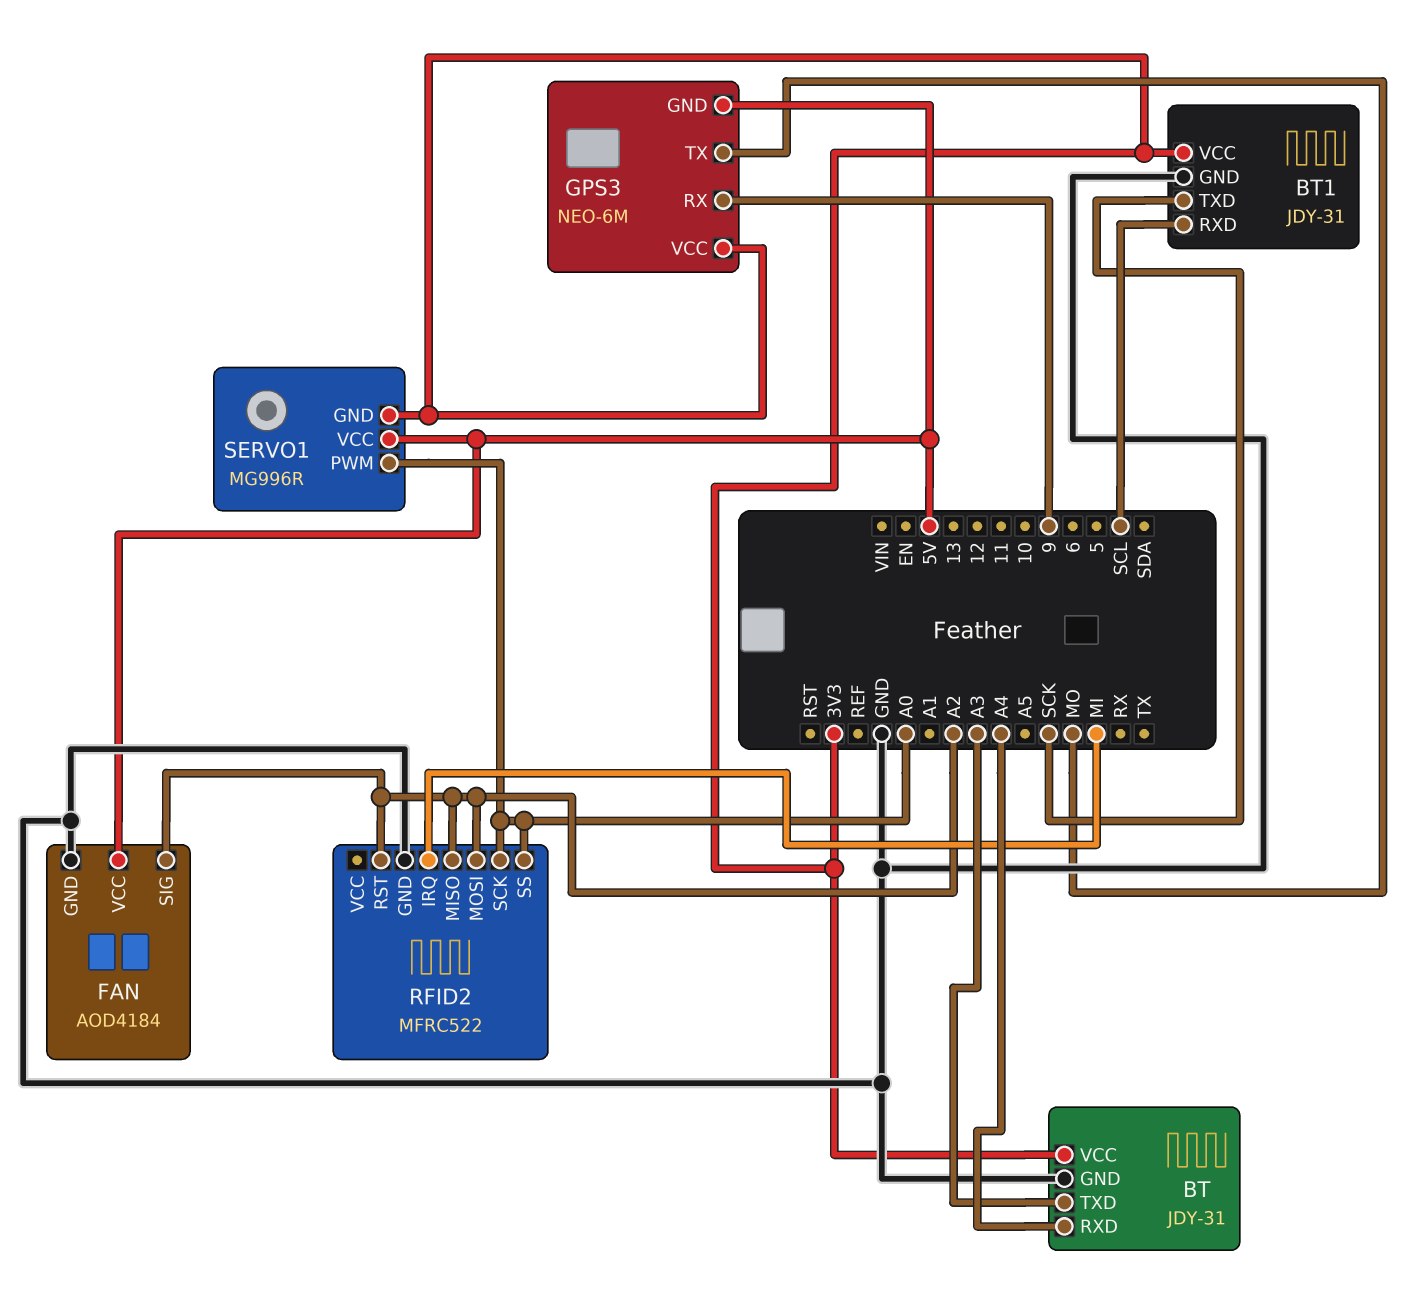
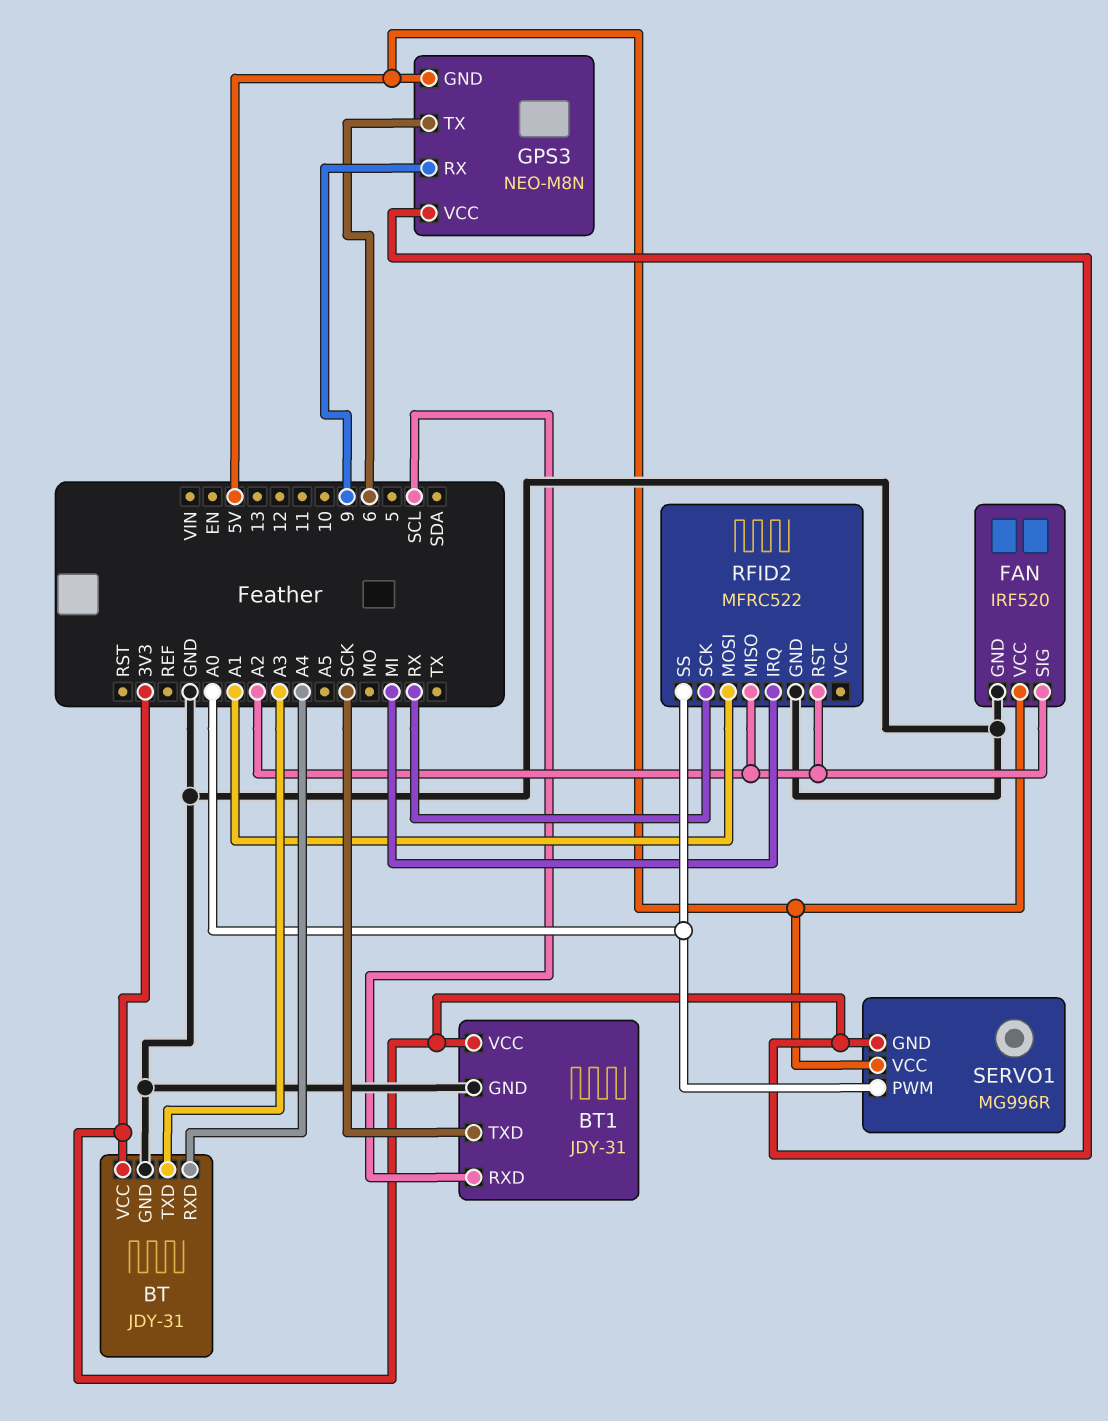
FAN: AOD4184 -> IRF520
GPS3: NEO-6M -> NEO-M8N
GPS3 pin TX: MO -> 6
RFID2 pin MOSI: A2 -> A1
RFID2 pin SCK: A0 -> RX

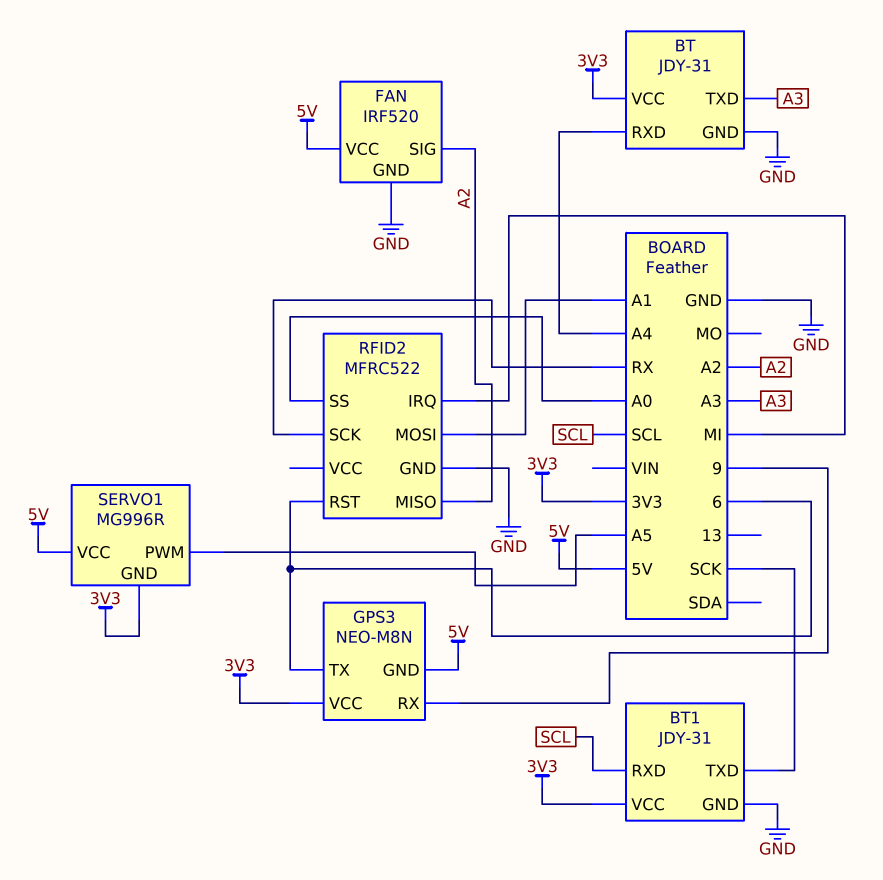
RFID2 pin RST: A2 -> 6
SERVO1 pin PWM: A0 -> A5

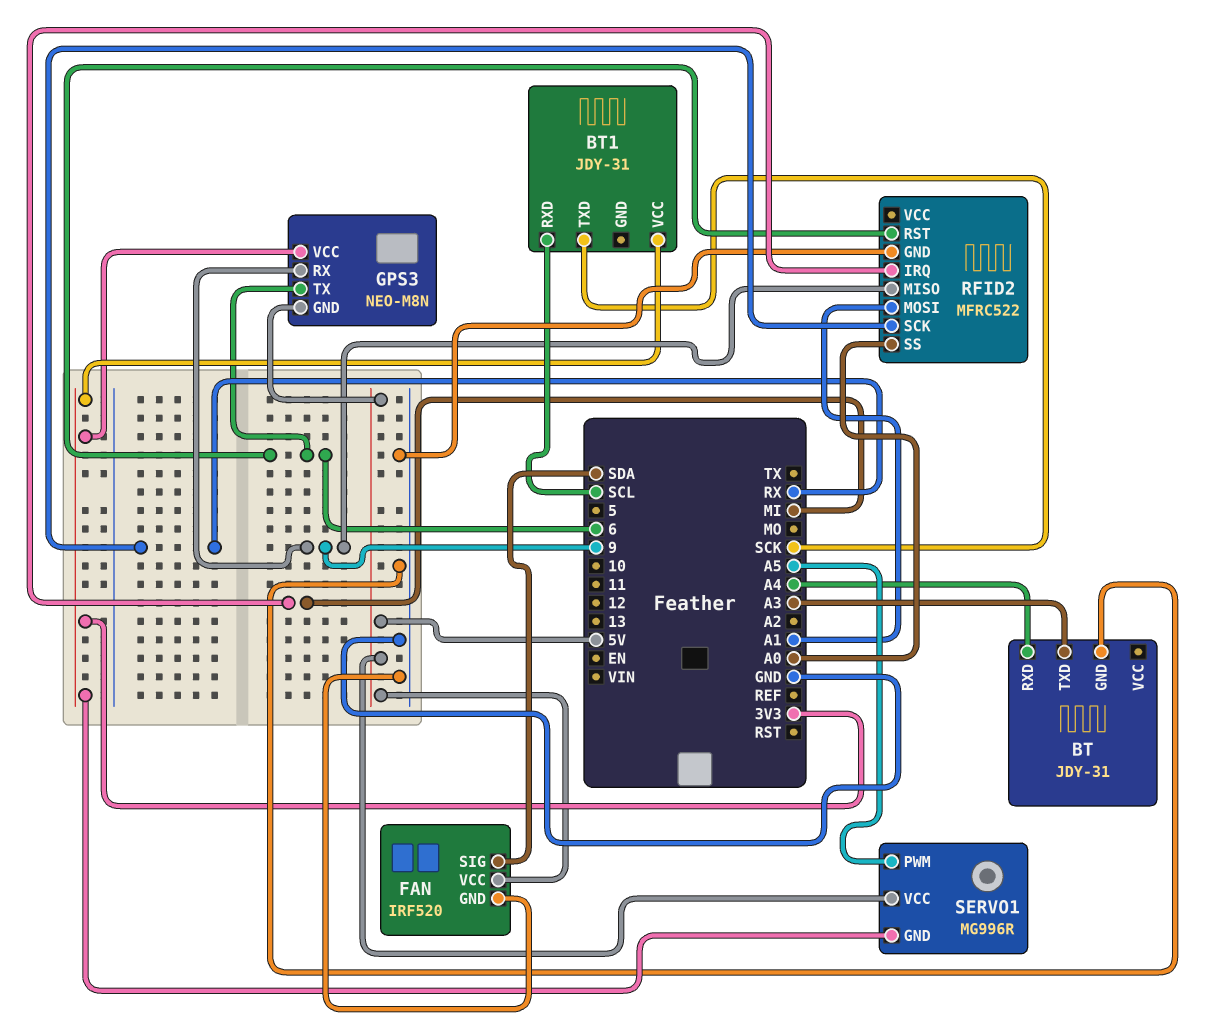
BT pin VCC: 3V3 -> none
BT1 pin GND: GND -> none
FAN pin SIG: A2 -> SDA
RFID2 pin MISO: A2 -> 9

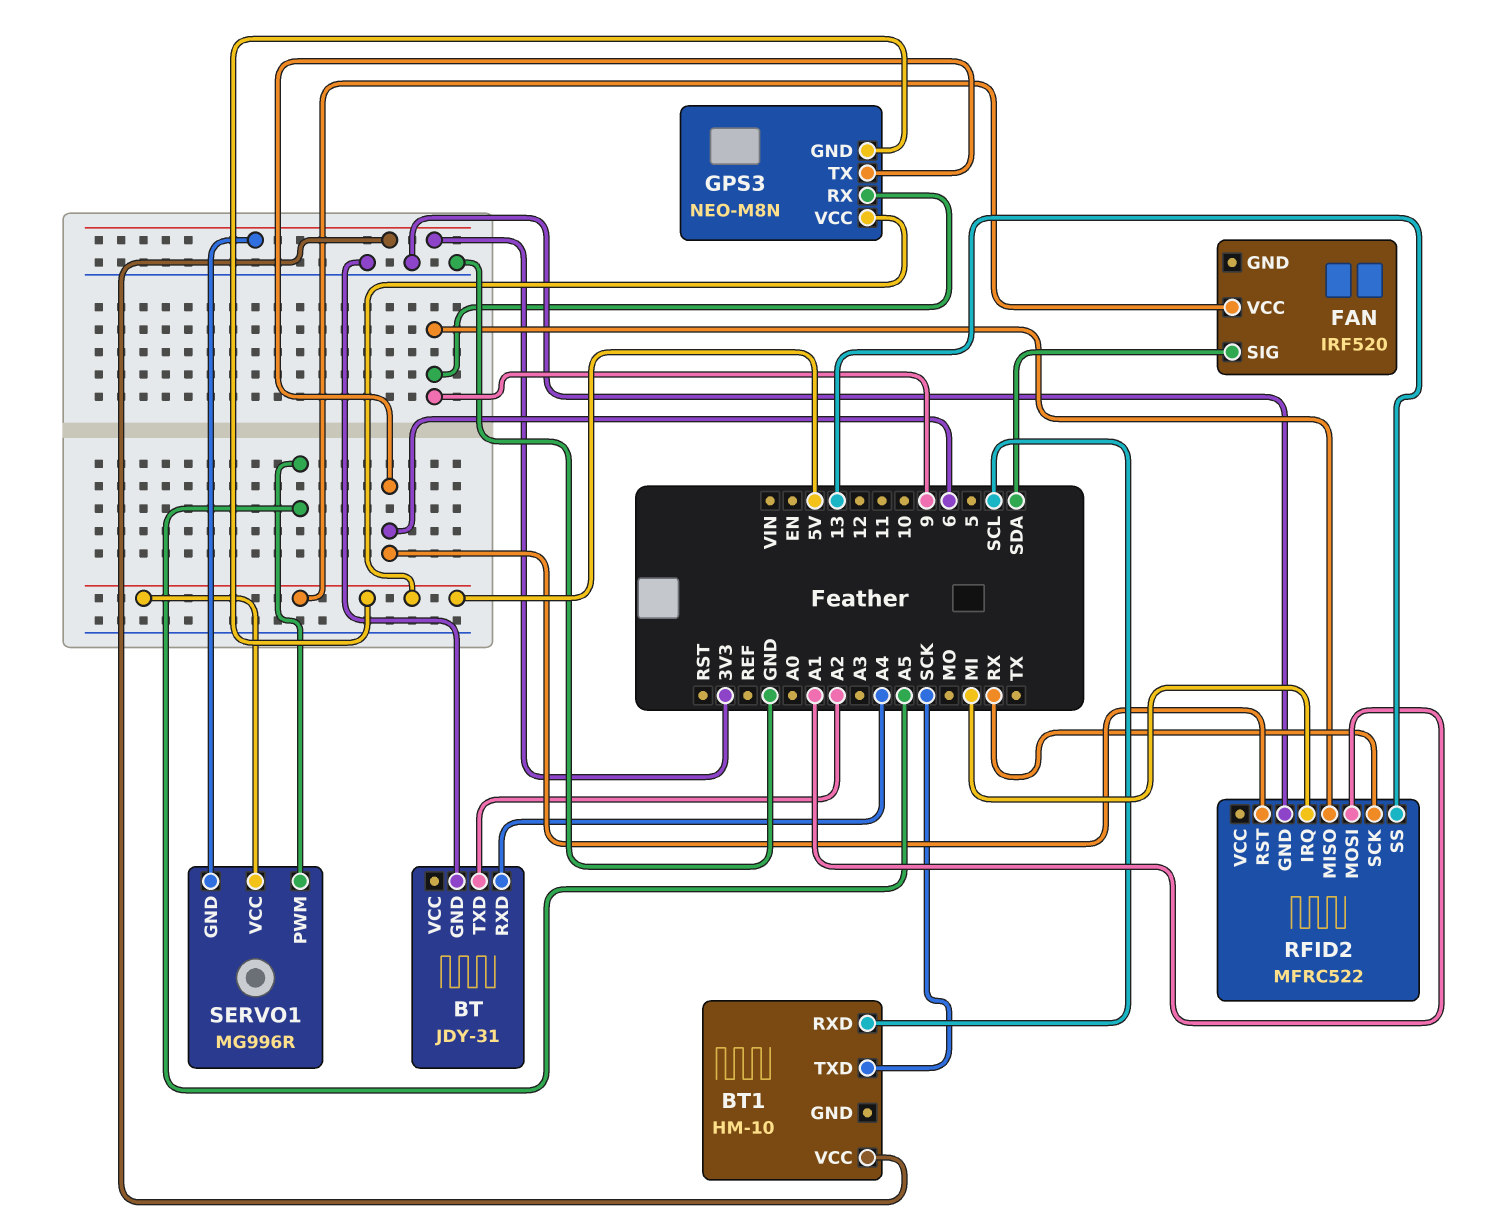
BT pin TXD: A3 -> A2
BT1: JDY-31 -> HM-10
FAN pin GND: GND -> none
GPS3 pin VCC: 3V3 -> 5V
RFID2 pin SS: A0 -> 13

